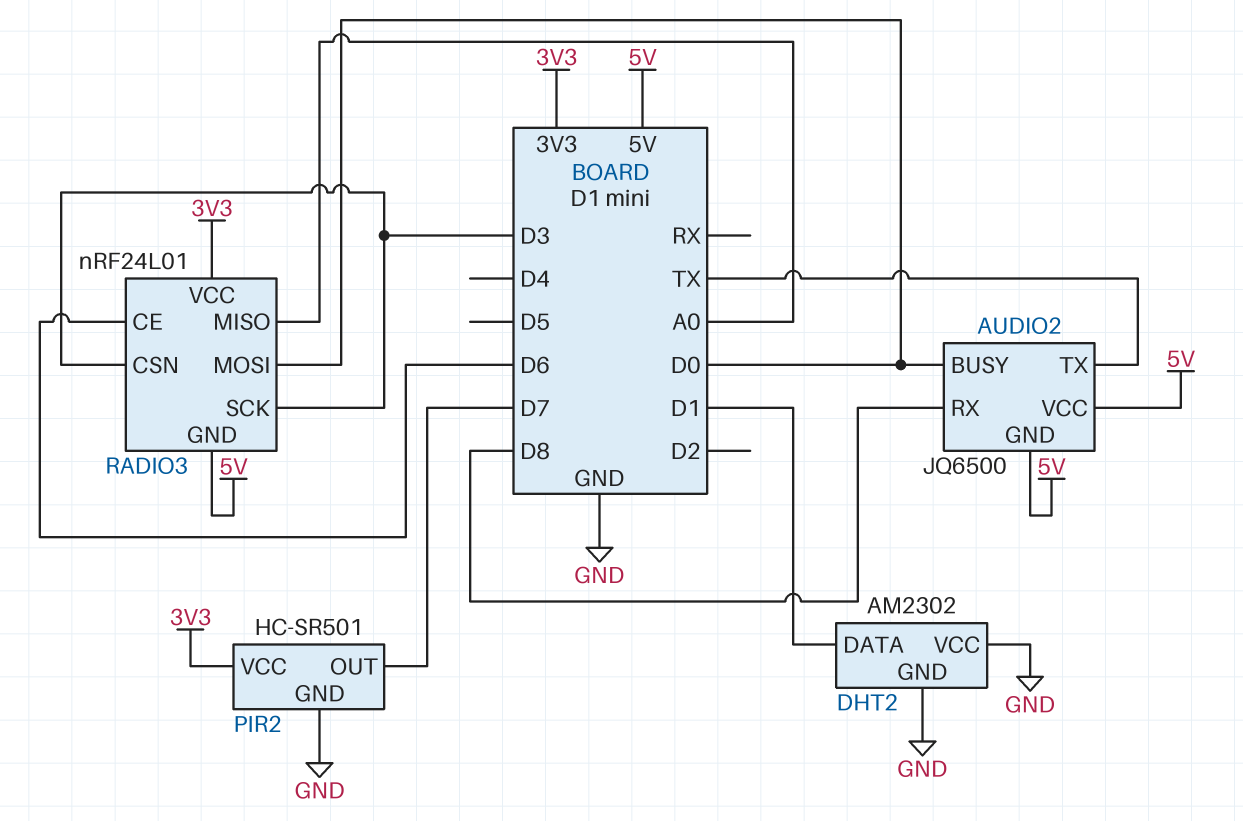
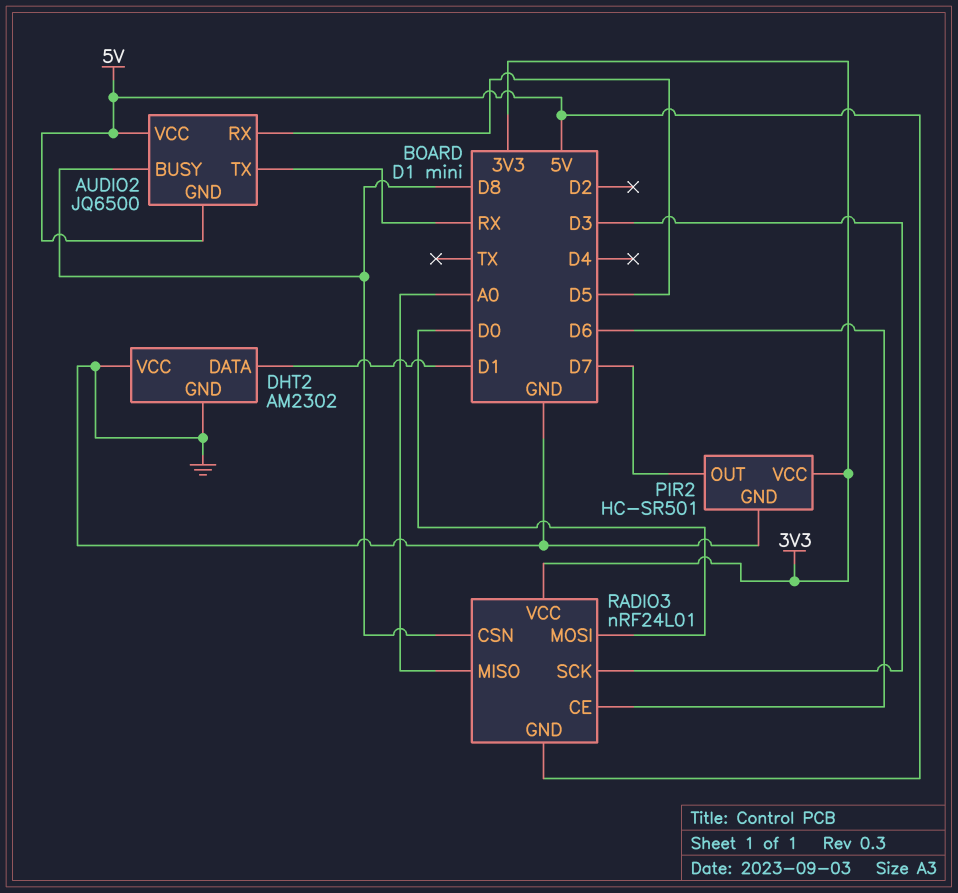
AUDIO2 pin BUSY: D0 -> D8
AUDIO2 pin RX: D8 -> D5
AUDIO2 pin TX: TX -> RX
RADIO3 pin CSN: D3 -> D8

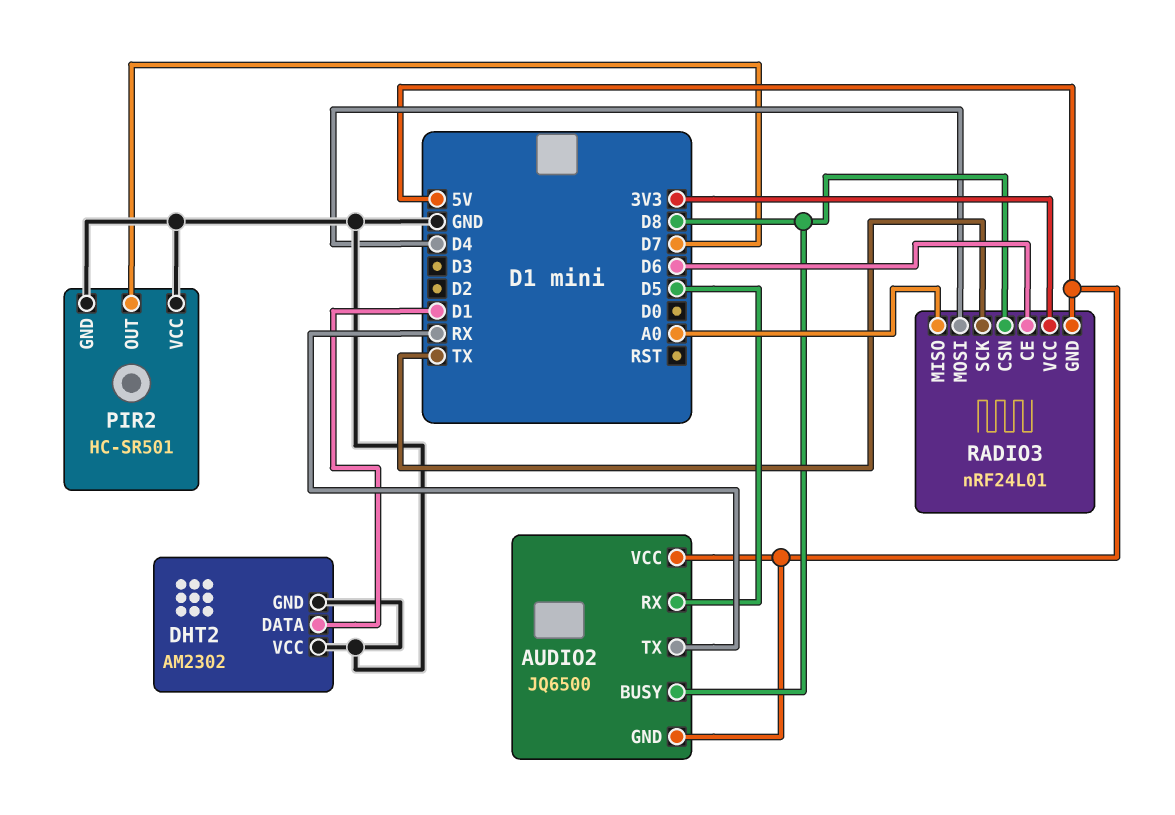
PIR2 pin VCC: 3V3 -> GND
RADIO3 pin MOSI: D0 -> D4
RADIO3 pin SCK: D3 -> TX

